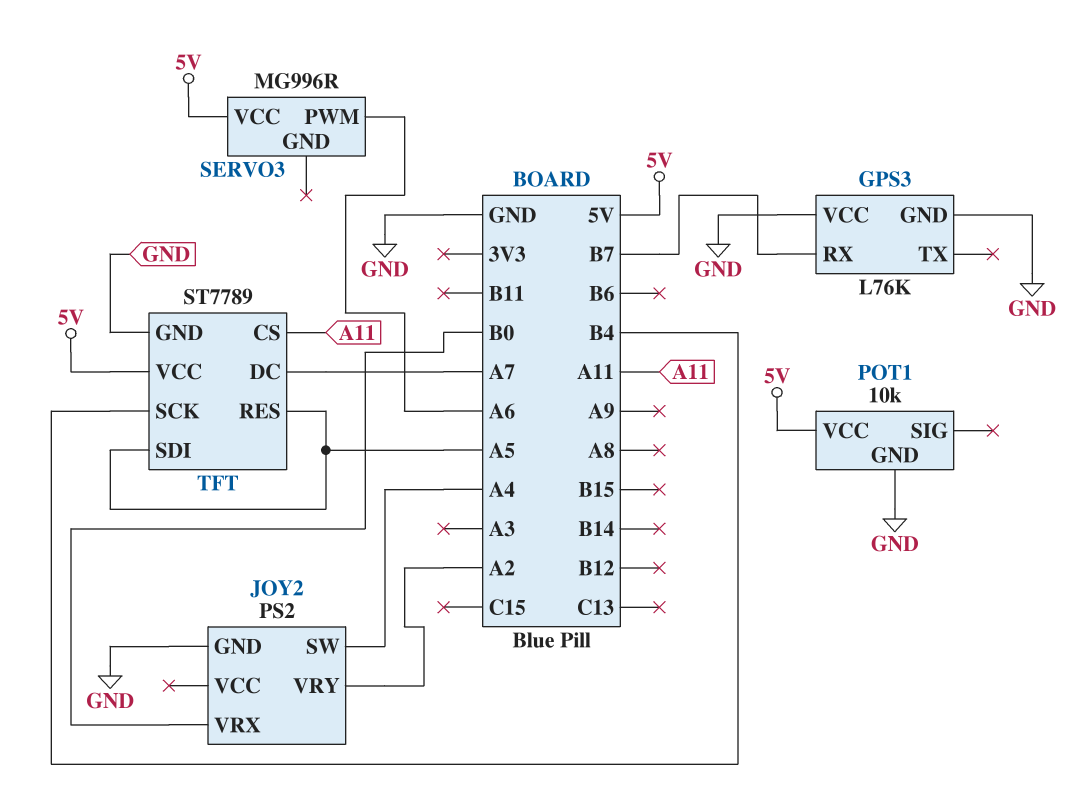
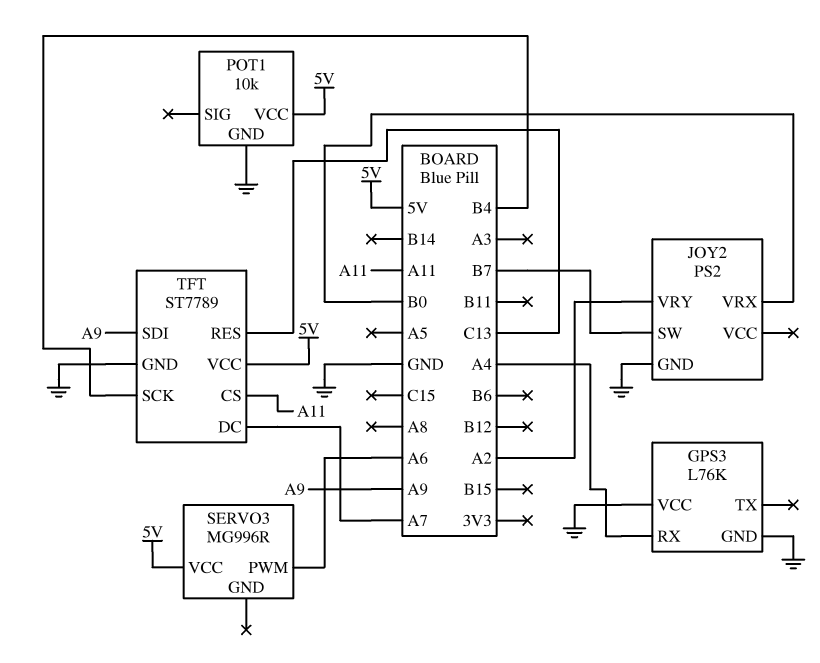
GPS3 pin RX: B7 -> A4
JOY2 pin SW: A4 -> B7
TFT pin RES: A5 -> C13
TFT pin SDI: A5 -> A9

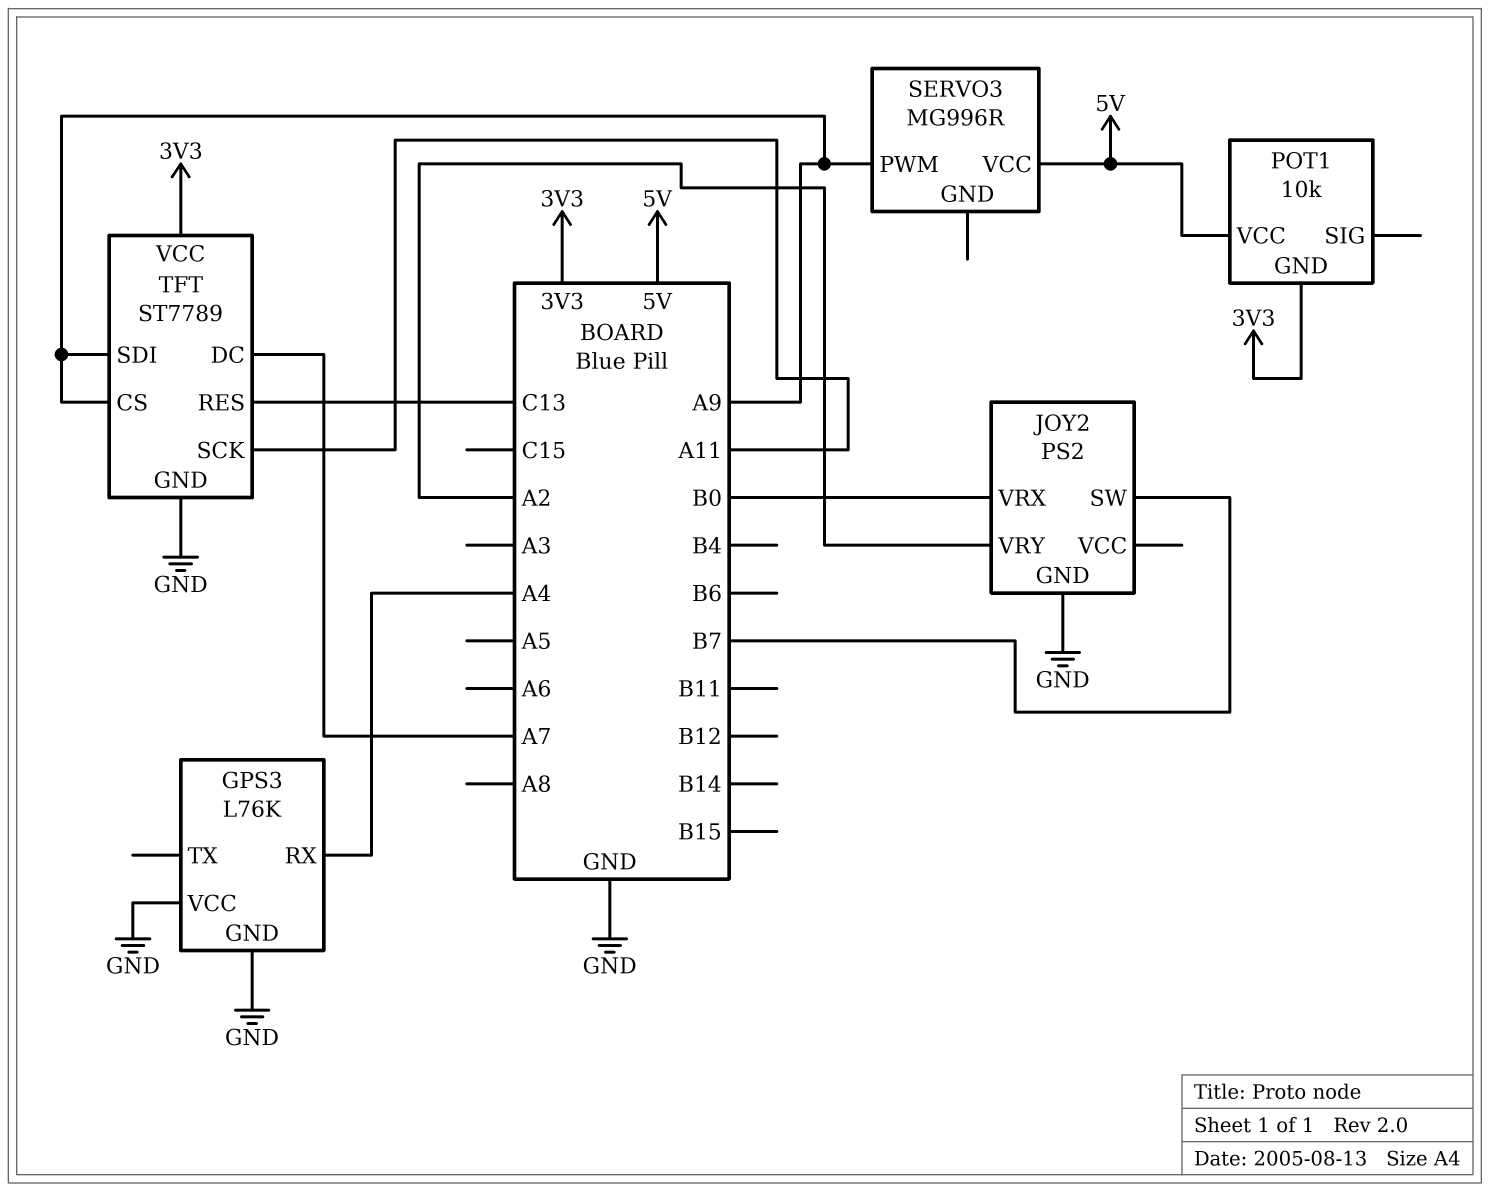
POT1 pin GND: GND -> 3V3
SERVO3 pin PWM: A6 -> A9
TFT pin CS: A11 -> A9
TFT pin SCK: B4 -> A11
TFT pin VCC: 5V -> 3V3

